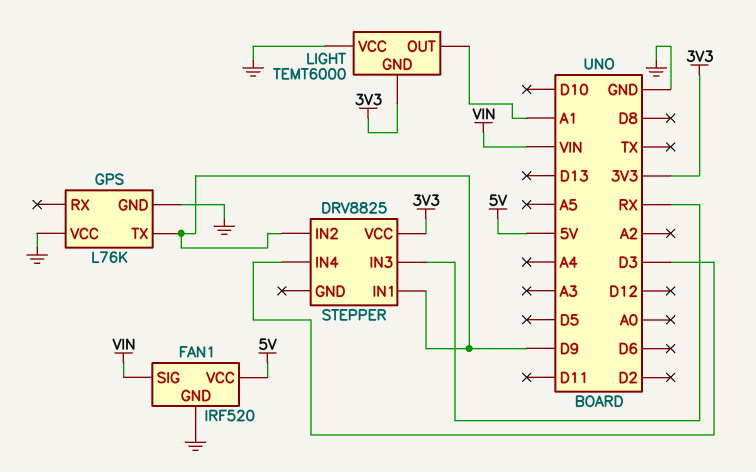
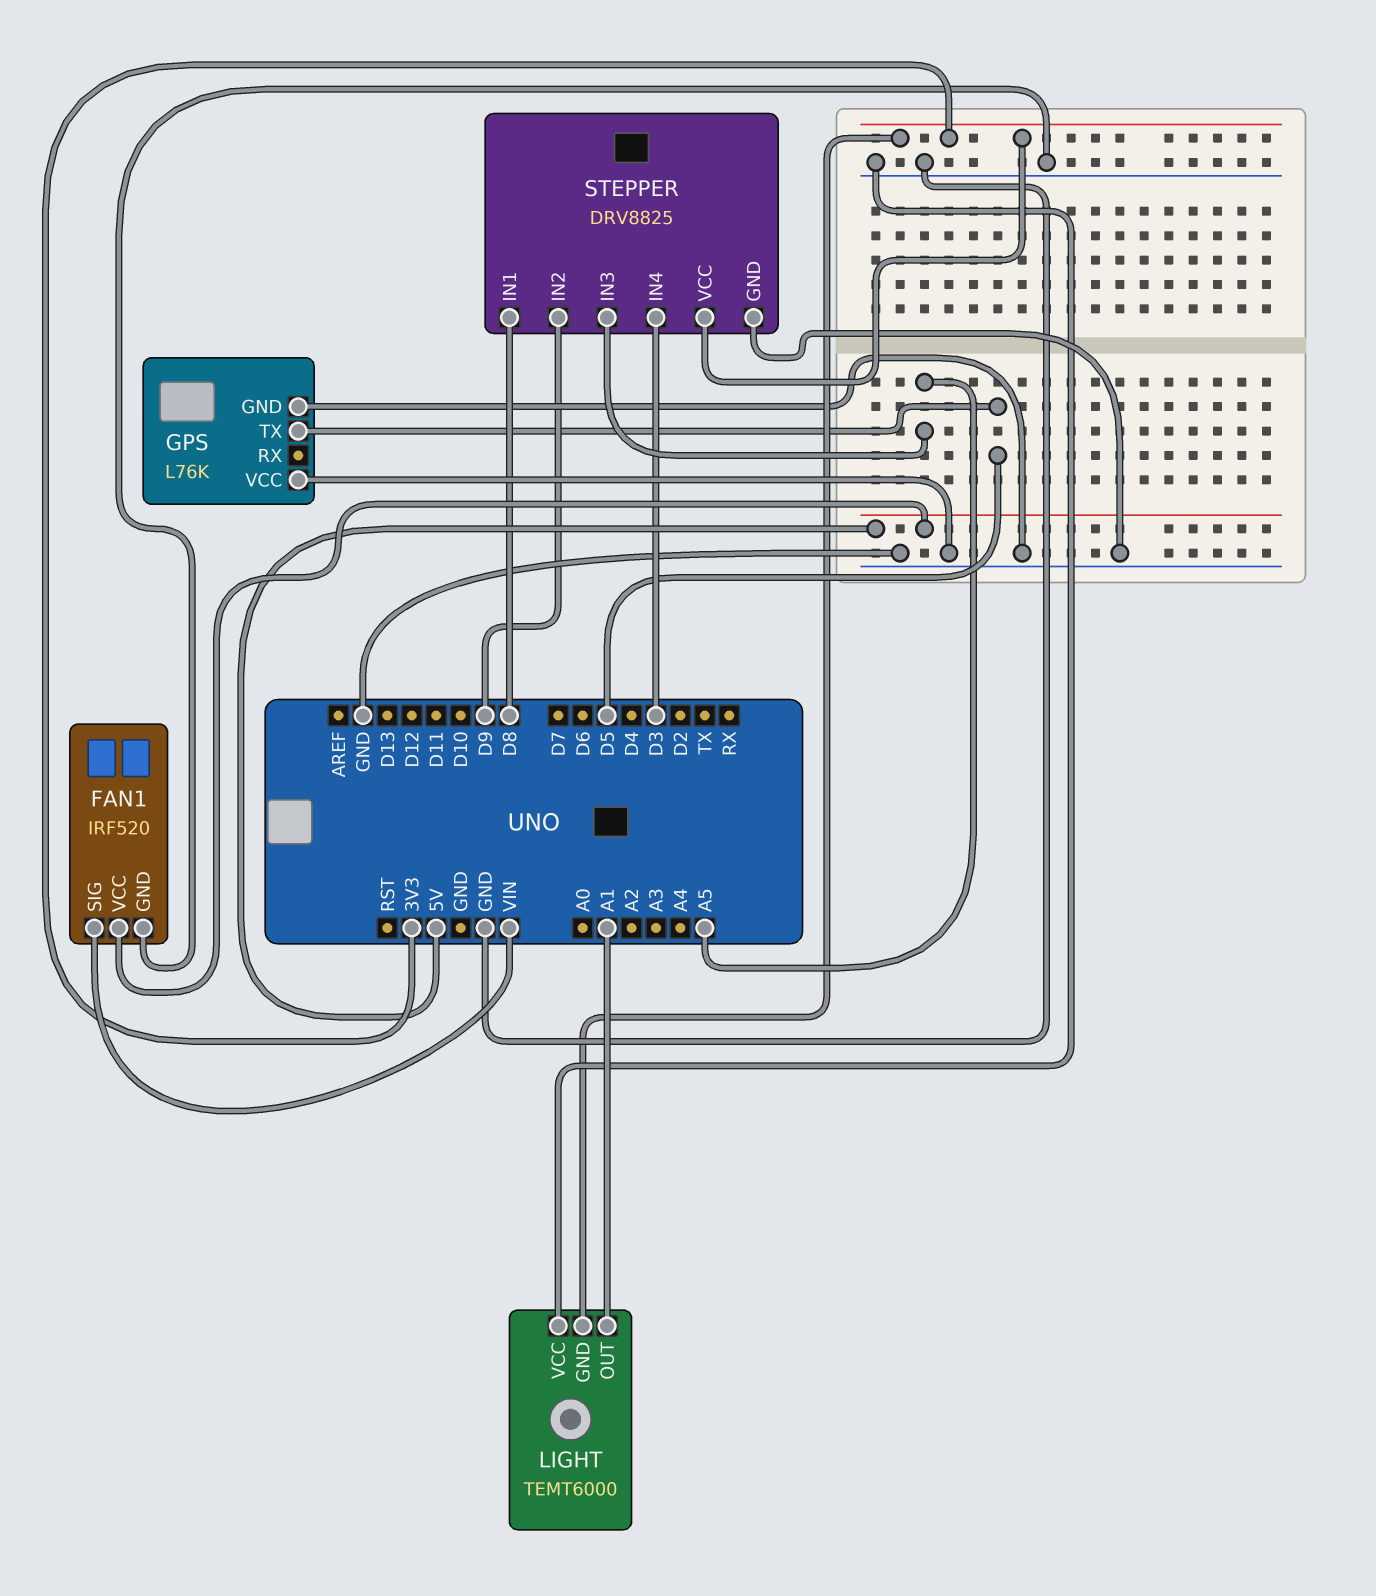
GPS pin TX: D9 -> D5
STEPPER pin GND: none -> GND
STEPPER pin IN1: D9 -> D8
STEPPER pin IN3: RX -> A5

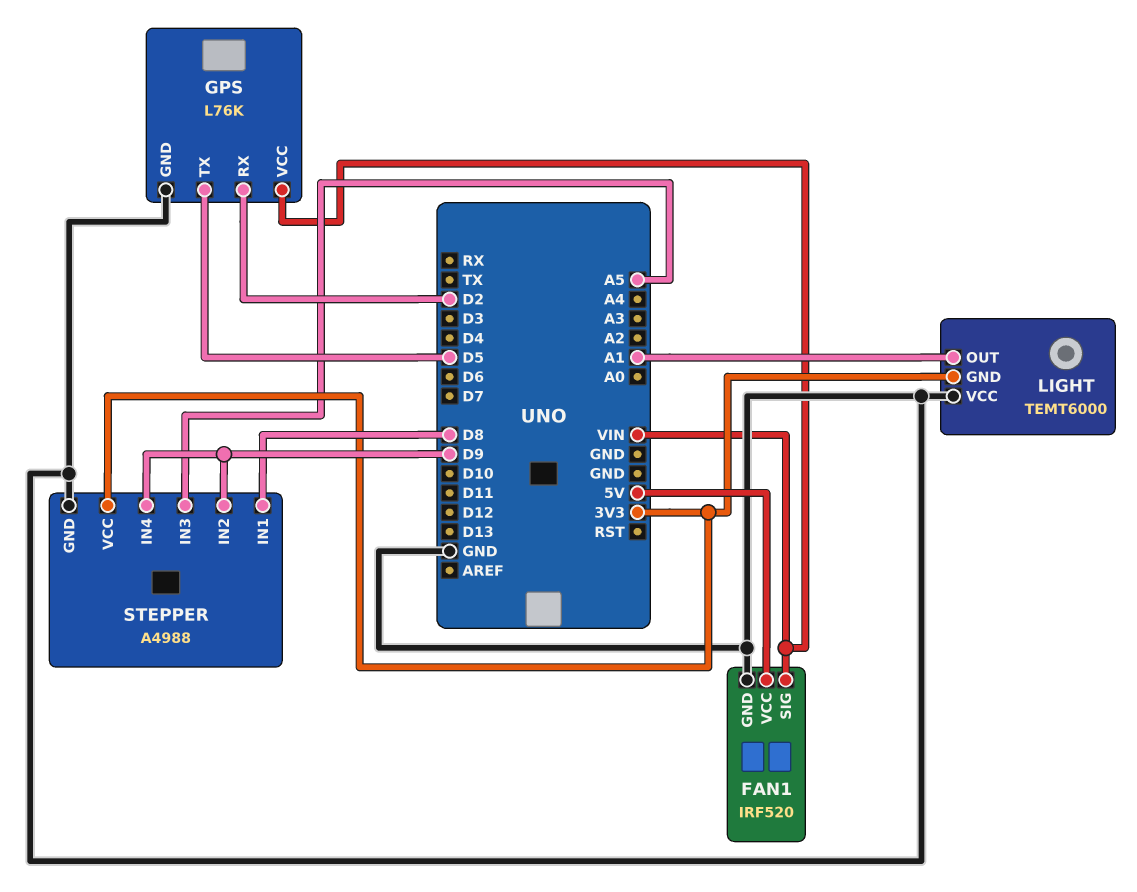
GPS pin RX: none -> D2
GPS pin VCC: GND -> VIN
STEPPER: DRV8825 -> A4988
STEPPER pin IN4: D3 -> D9

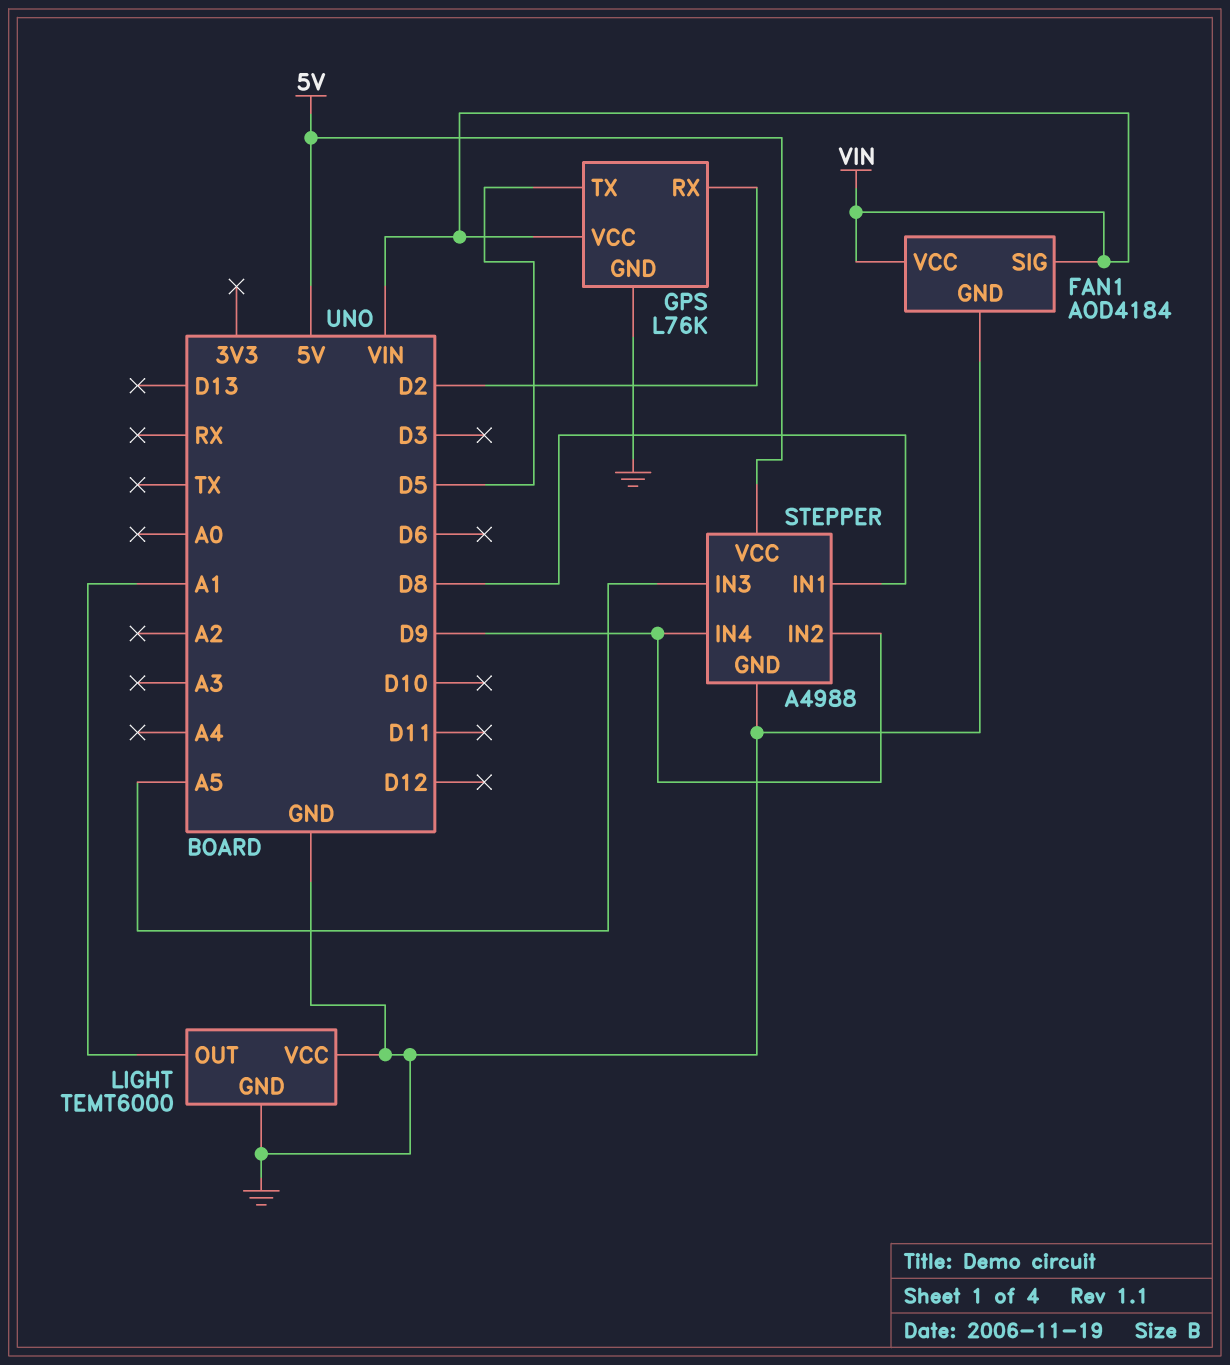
FAN1: IRF520 -> AOD4184
FAN1 pin VCC: 5V -> VIN
LIGHT pin GND: 3V3 -> GND
STEPPER pin VCC: 3V3 -> 5V

